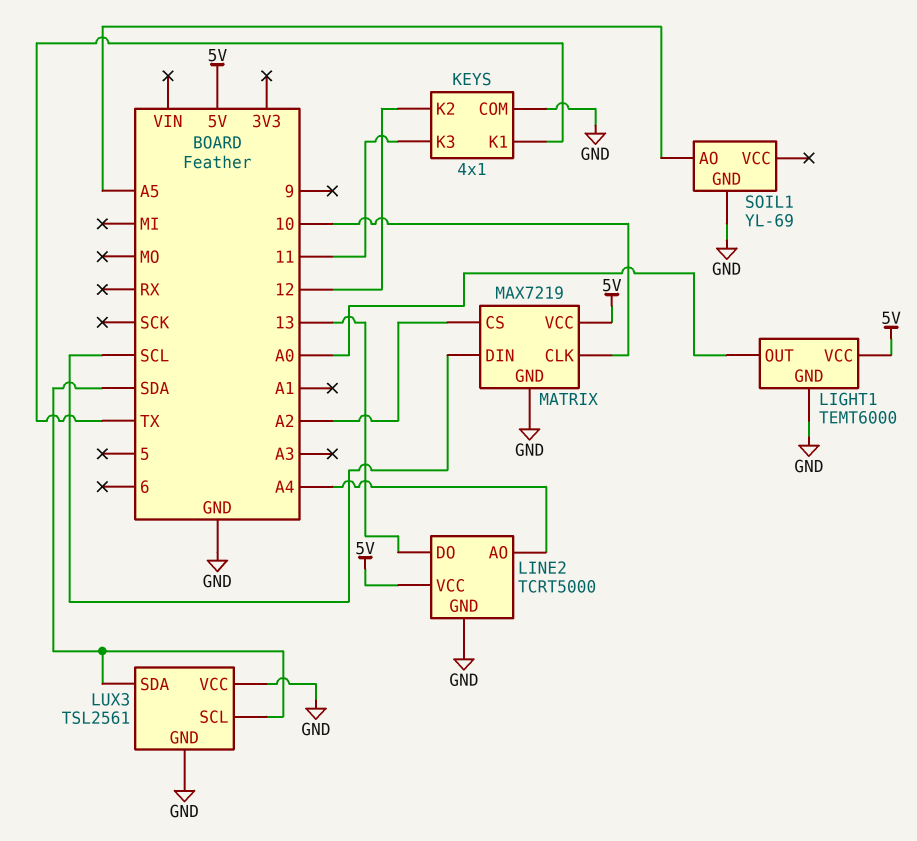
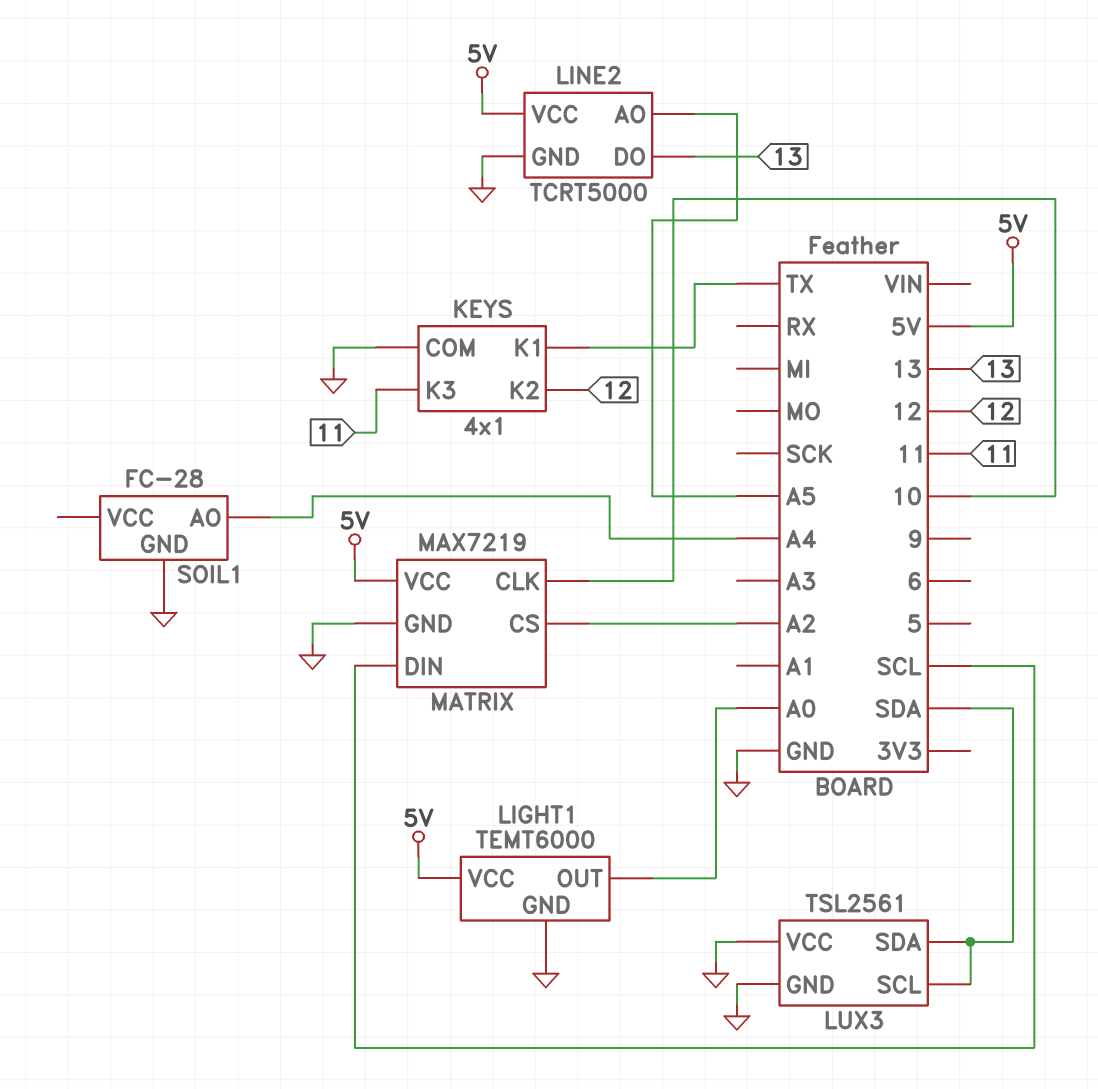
LINE2 pin AO: A4 -> A5
SOIL1: YL-69 -> FC-28
SOIL1 pin AO: A5 -> A4

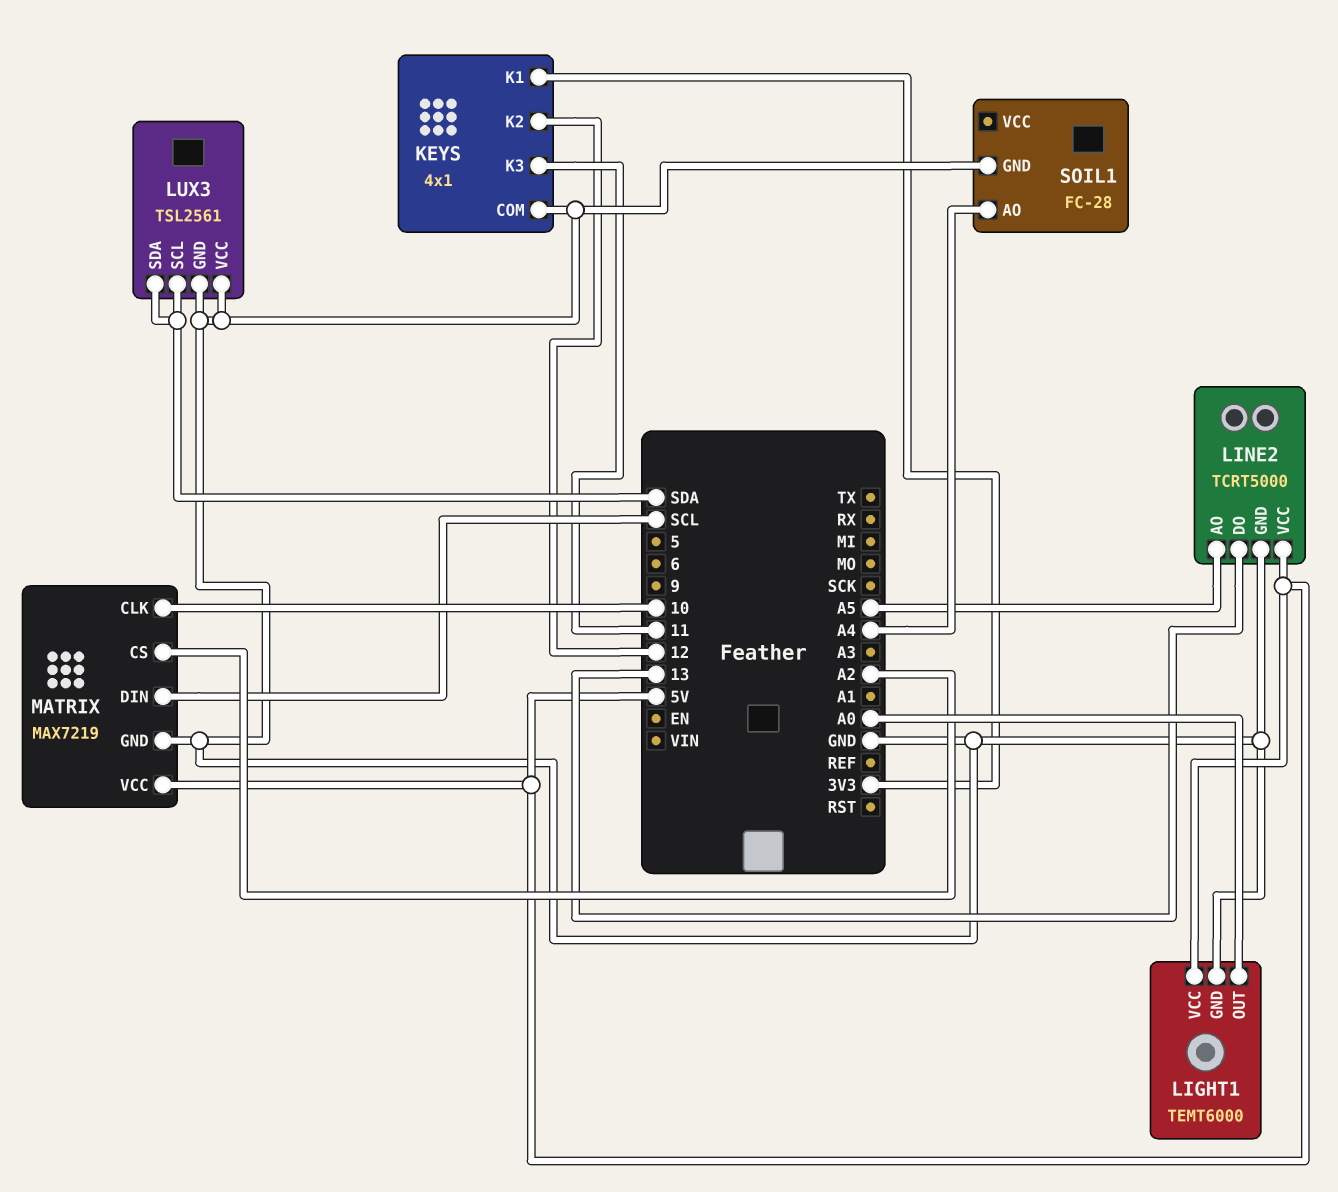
KEYS pin K1: TX -> 3V3

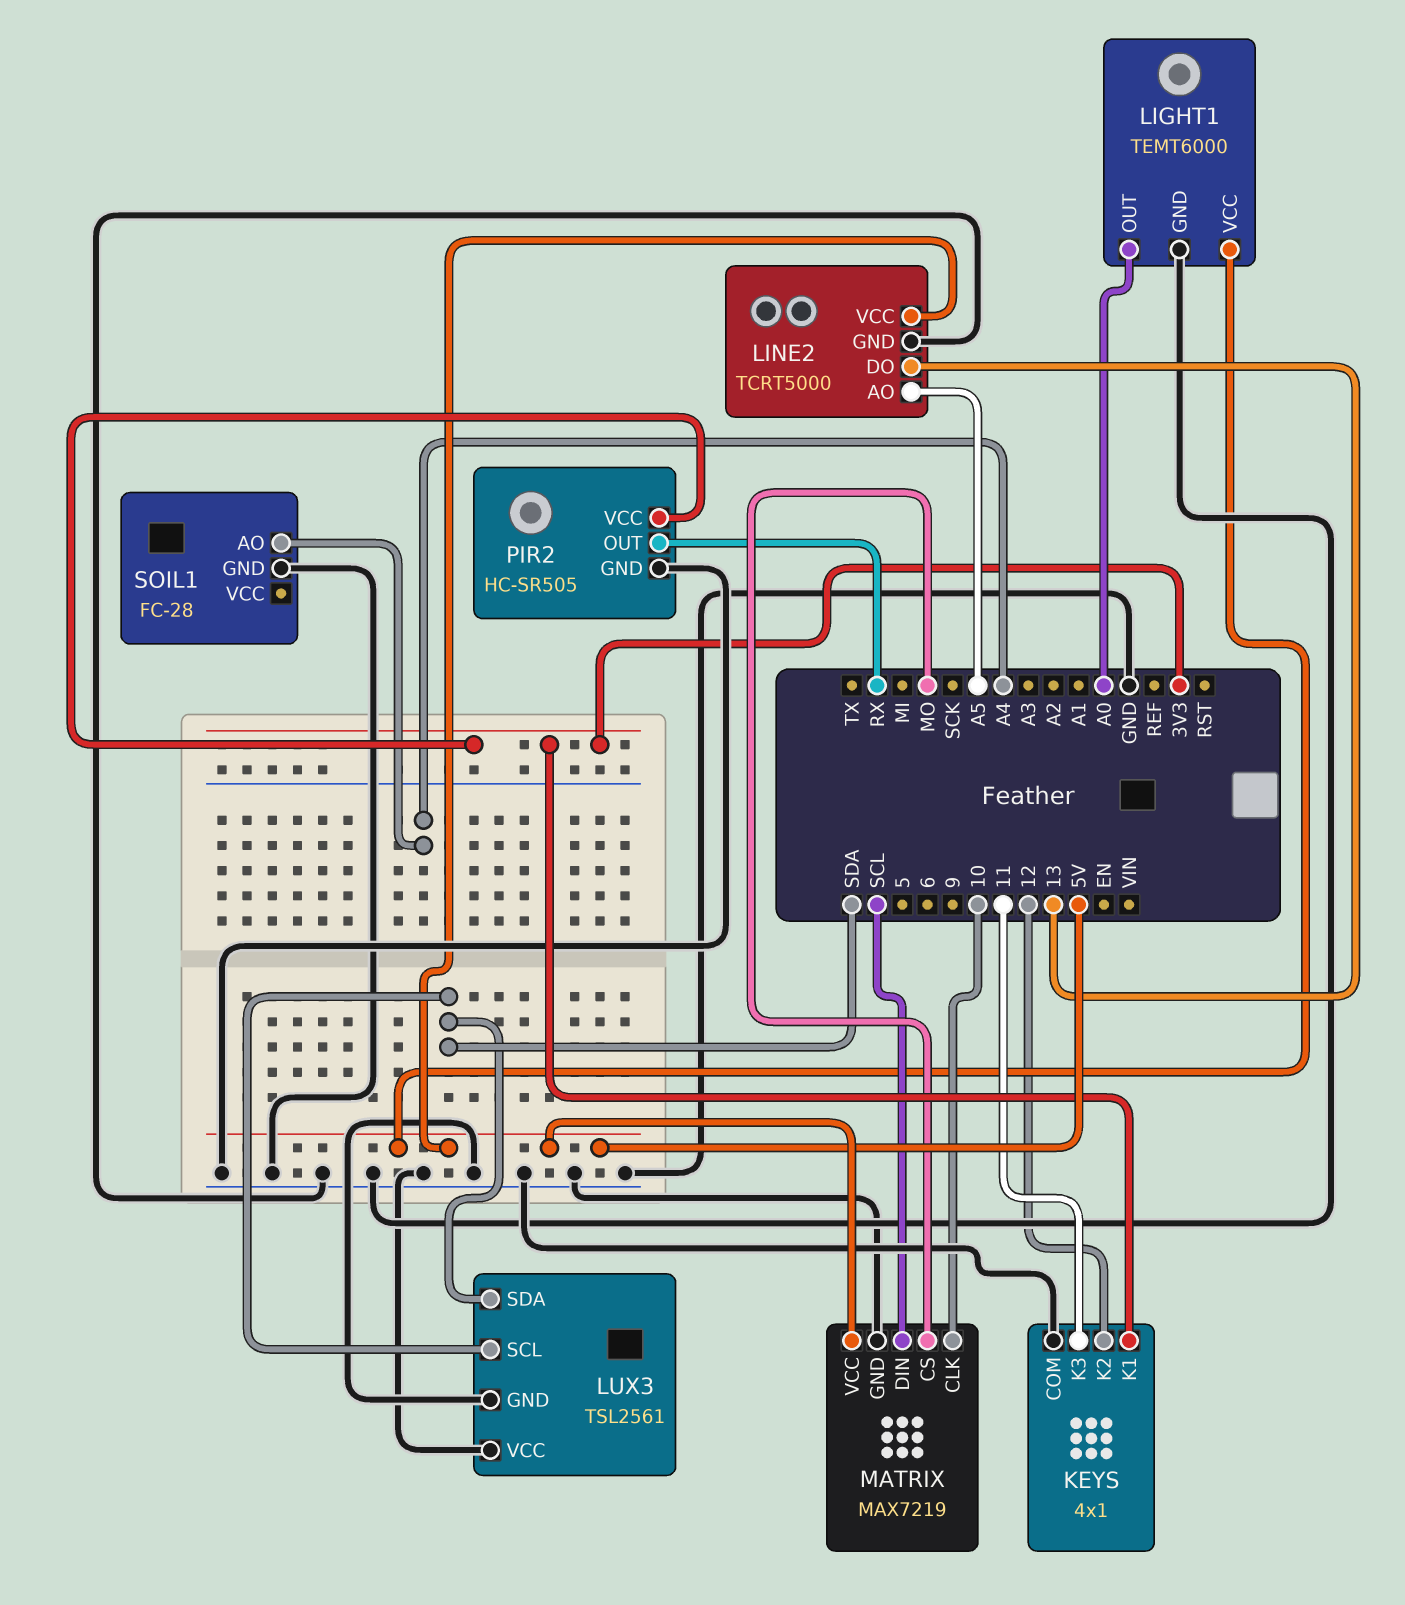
MATRIX pin CS: A2 -> MO
PIR2: none -> HC-SR505
PIR2 pin GND: none -> GND
PIR2 pin OUT: none -> RX
PIR2 pin VCC: none -> 3V3

